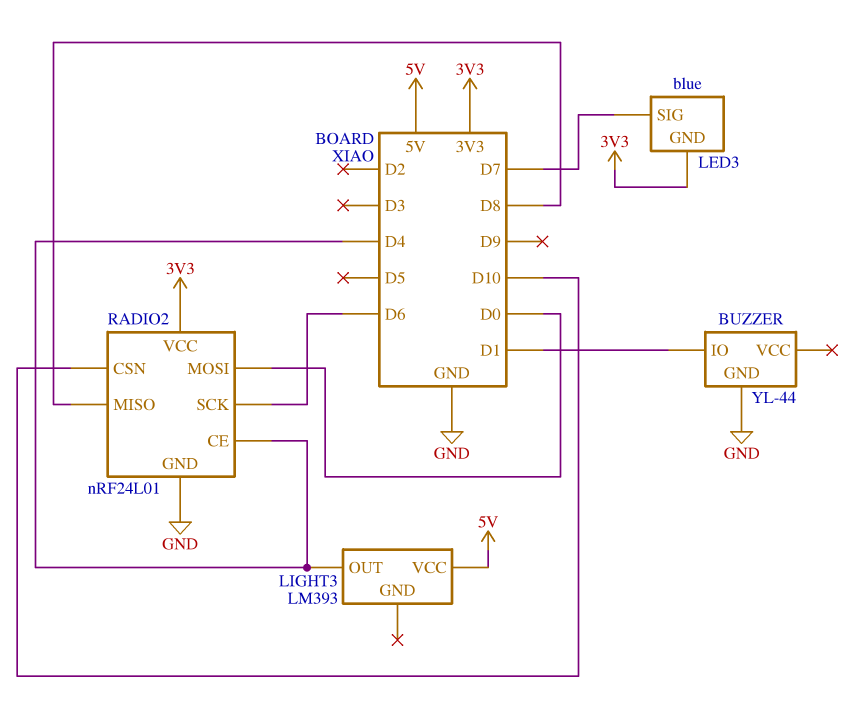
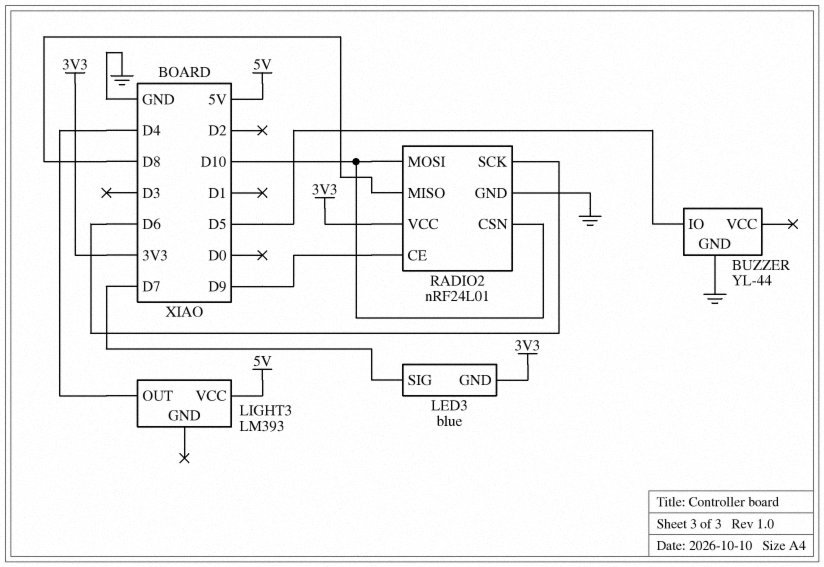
BUZZER pin IO: D1 -> D5
RADIO2 pin CE: D4 -> D9
RADIO2 pin MOSI: D0 -> D10

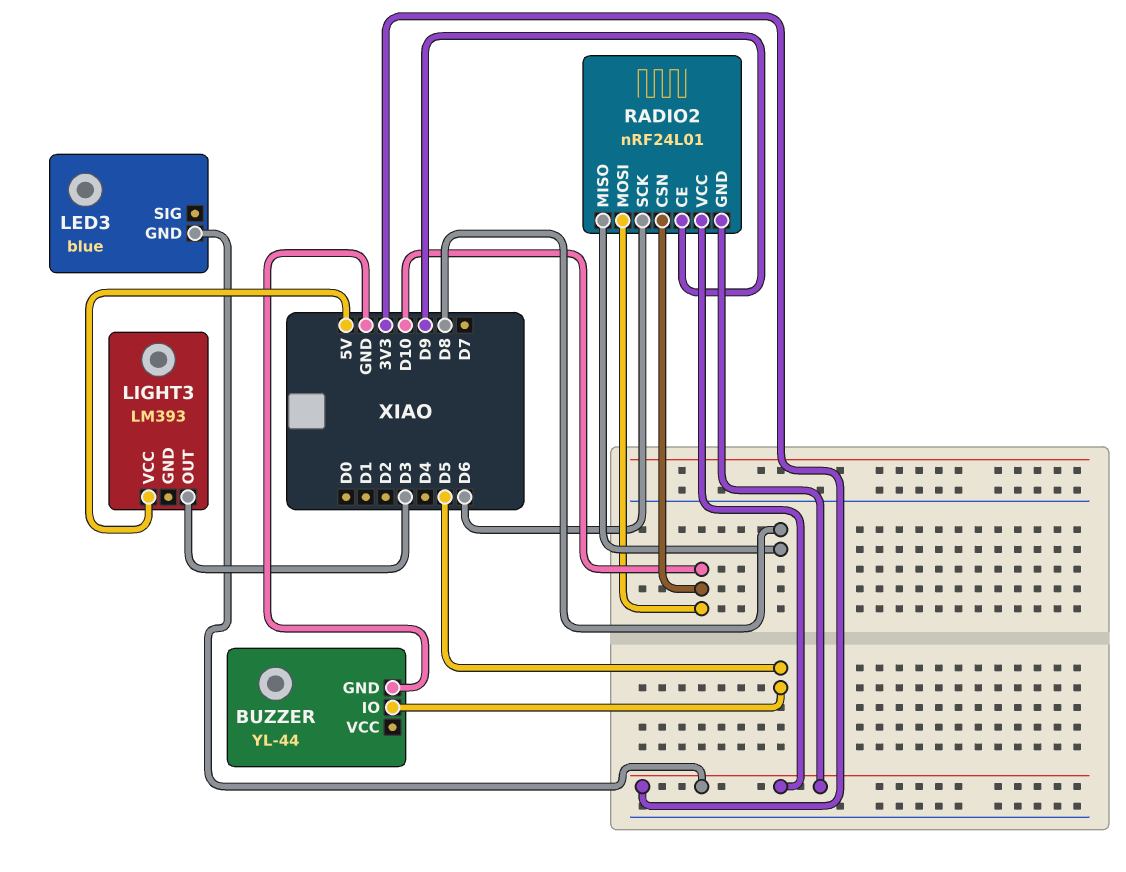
LED3 pin SIG: D7 -> none
LIGHT3 pin OUT: D4 -> D3
RADIO2 pin GND: GND -> 3V3

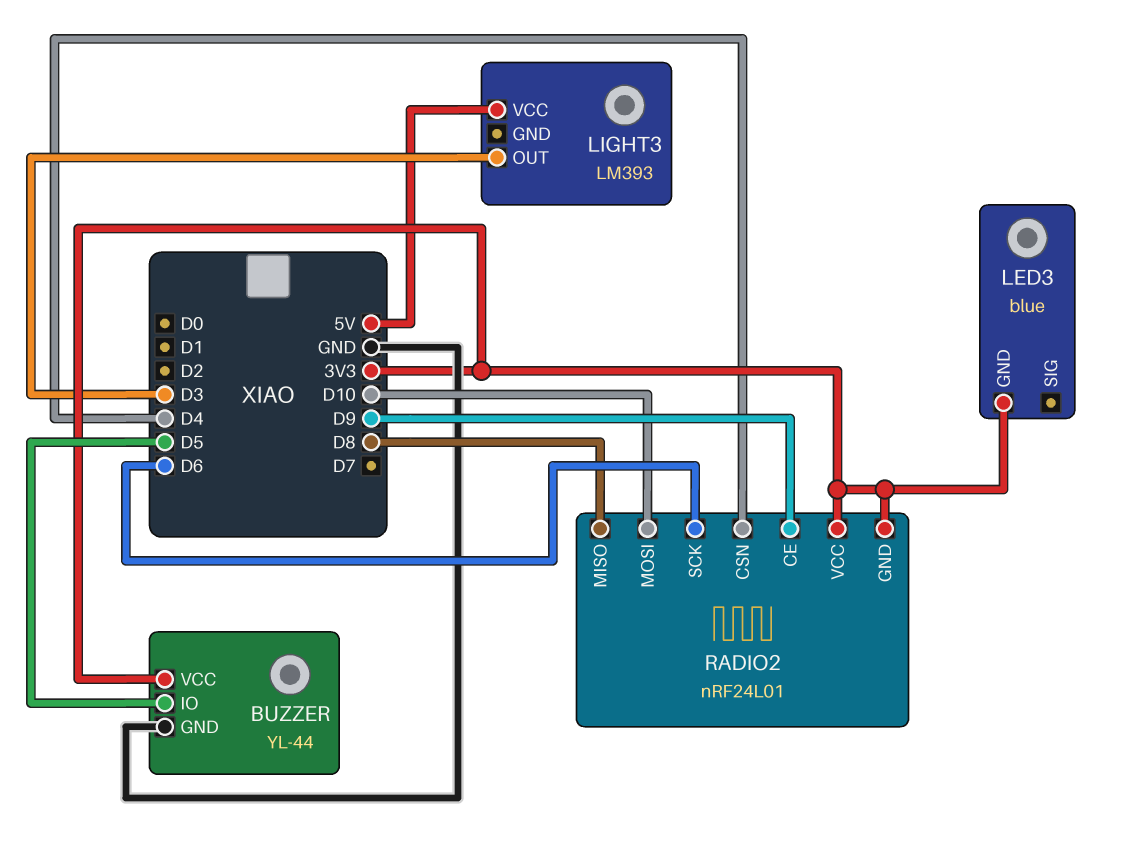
BUZZER pin VCC: none -> 3V3
RADIO2 pin CSN: D10 -> D4

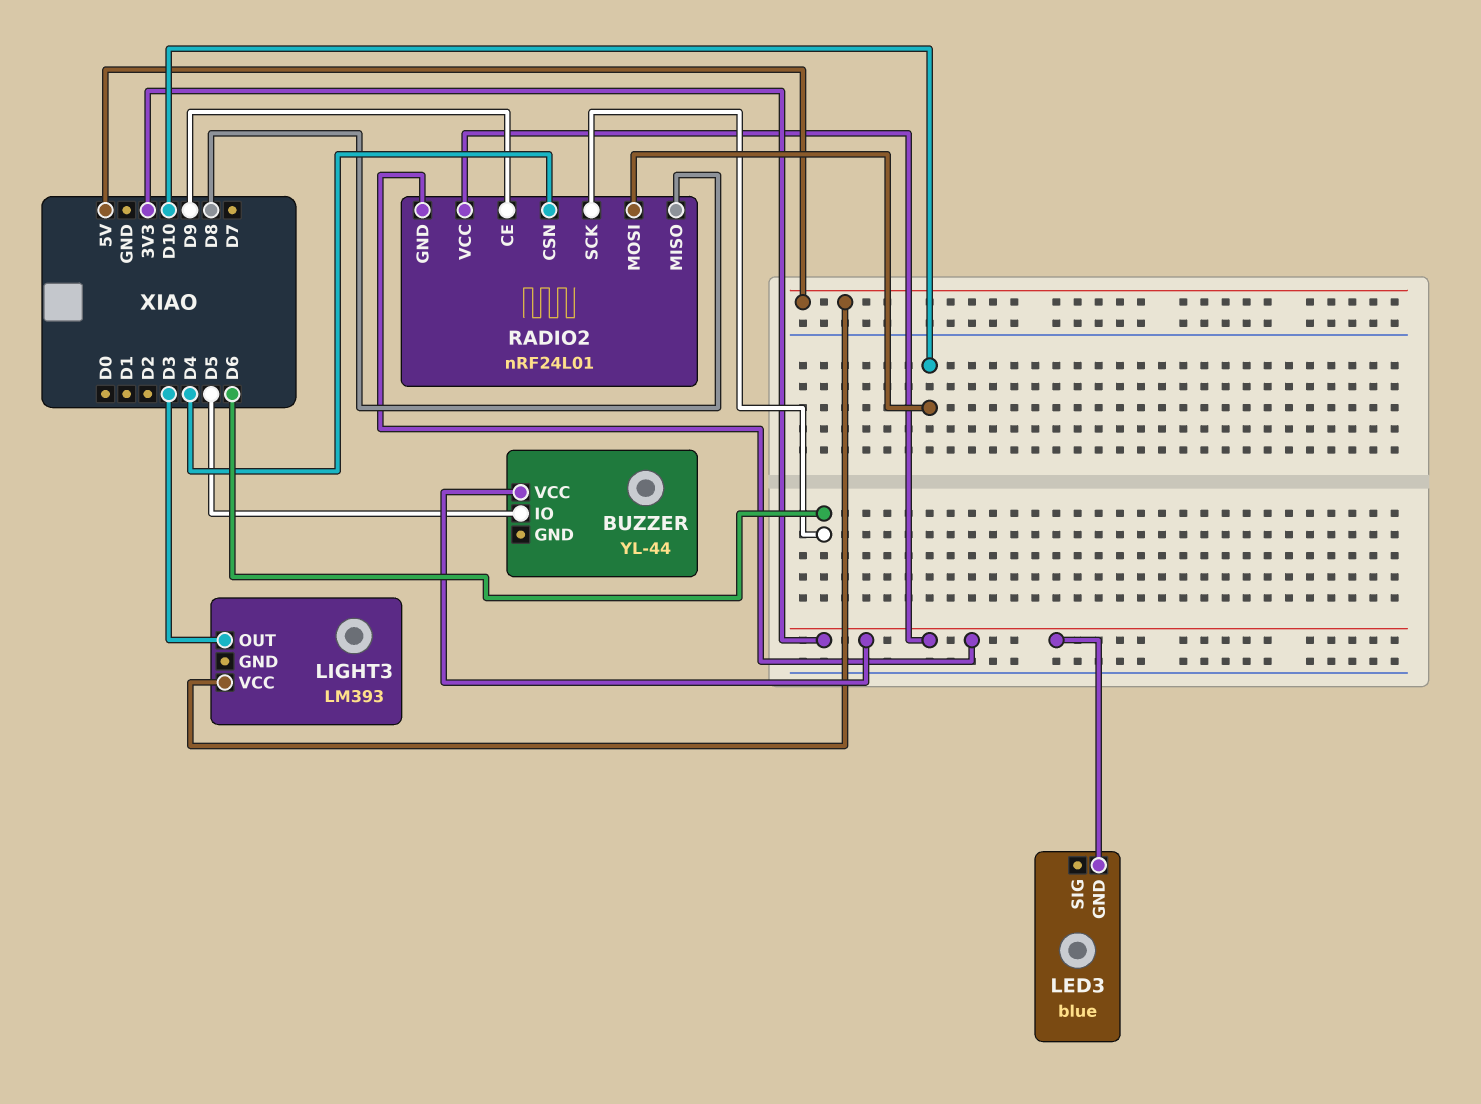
BUZZER pin GND: GND -> none

